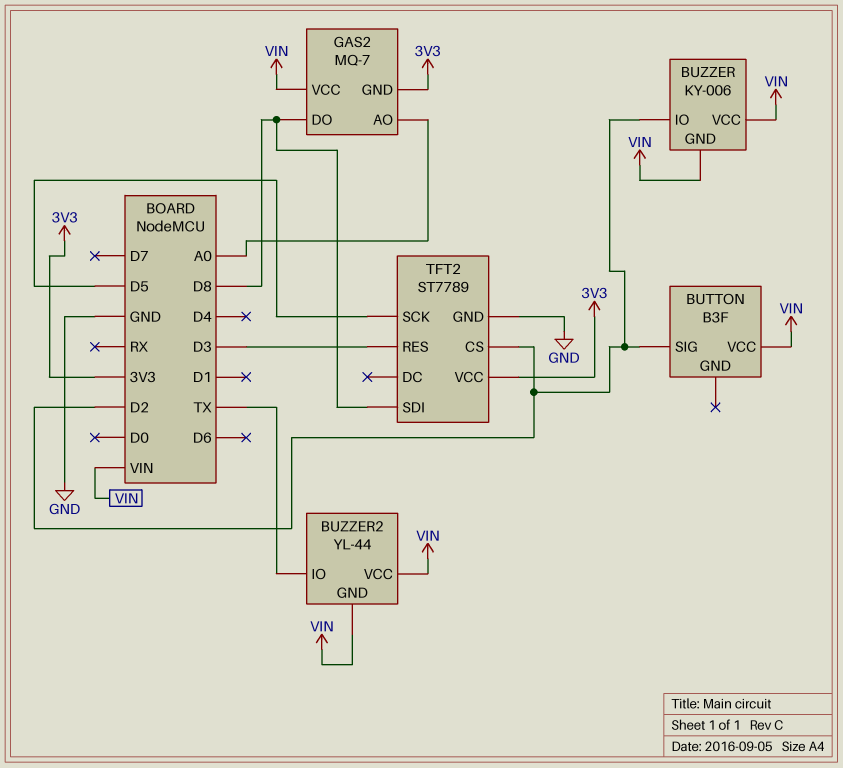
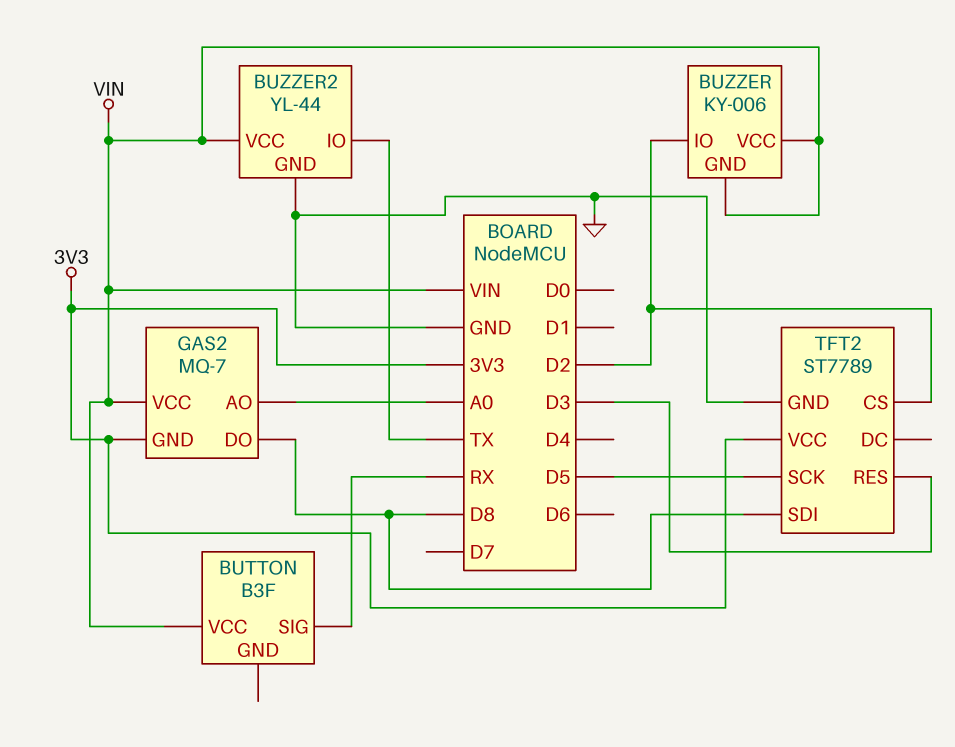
BUTTON pin SIG: D2 -> RX
BUZZER2 pin GND: VIN -> GND

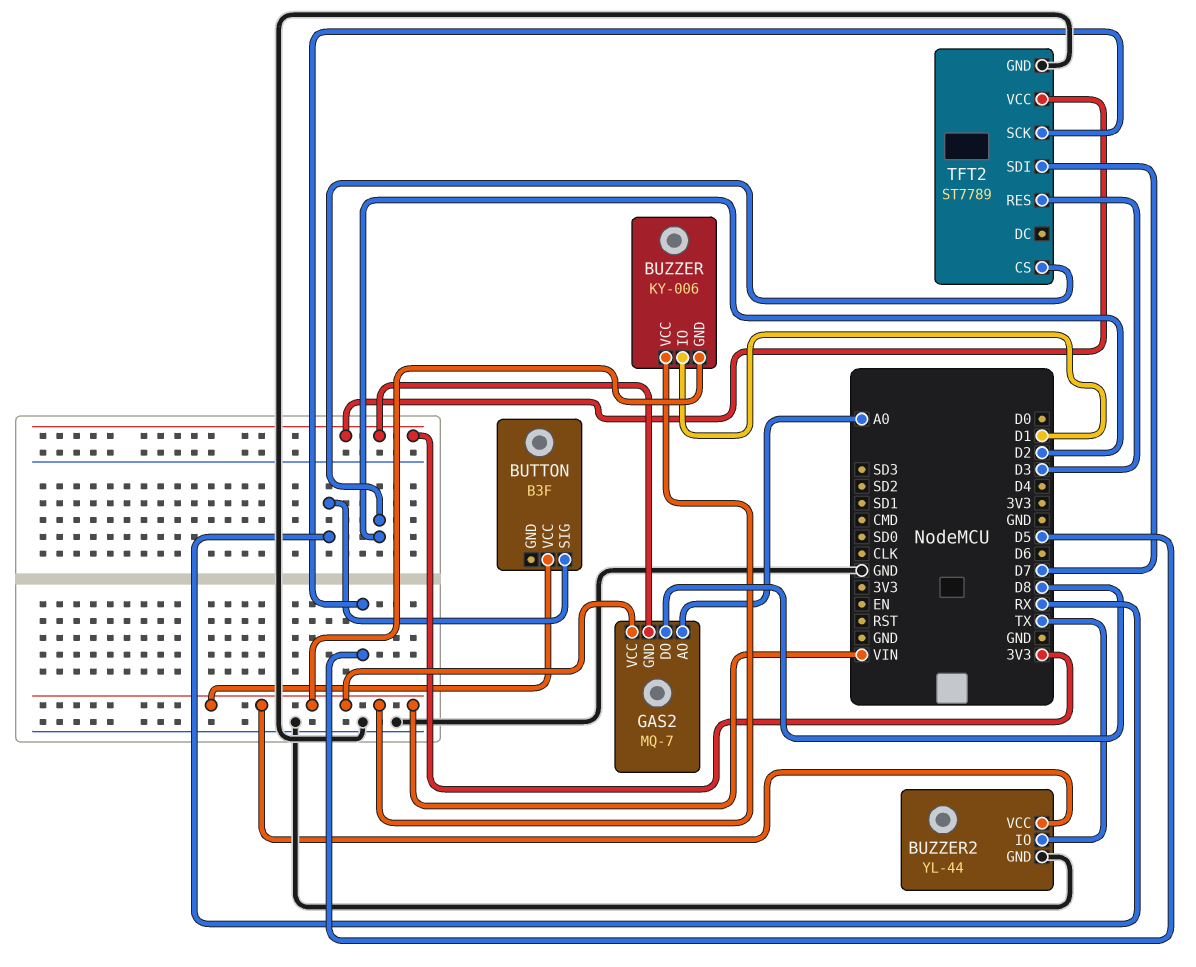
BUZZER pin IO: D2 -> D1
TFT2 pin SDI: D8 -> D7

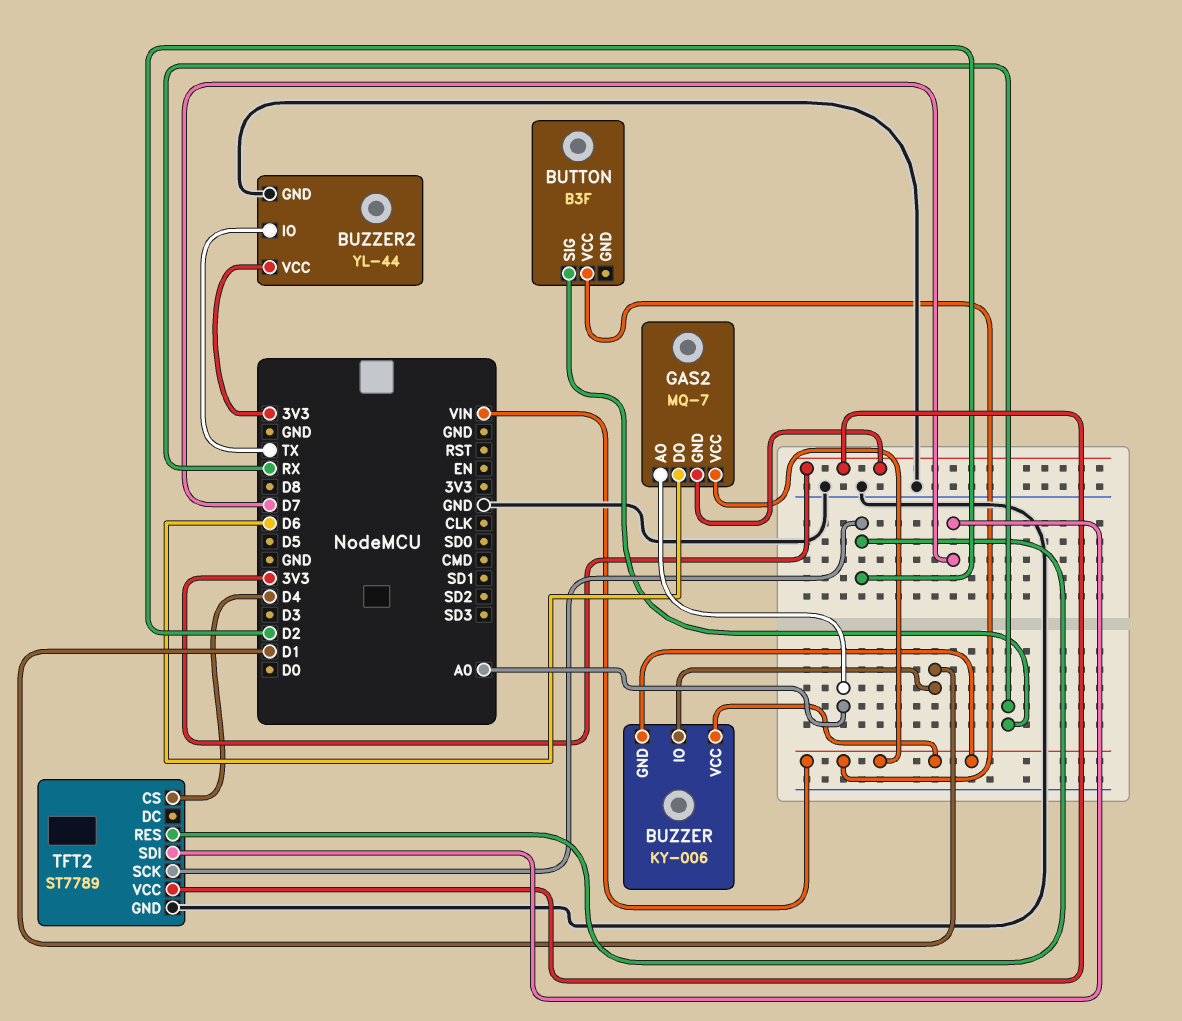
BUZZER2 pin VCC: VIN -> 3V3
GAS2 pin DO: D8 -> D6
TFT2 pin CS: D2 -> D4
TFT2 pin RES: D3 -> D2
TFT2 pin SCK: D5 -> D2

